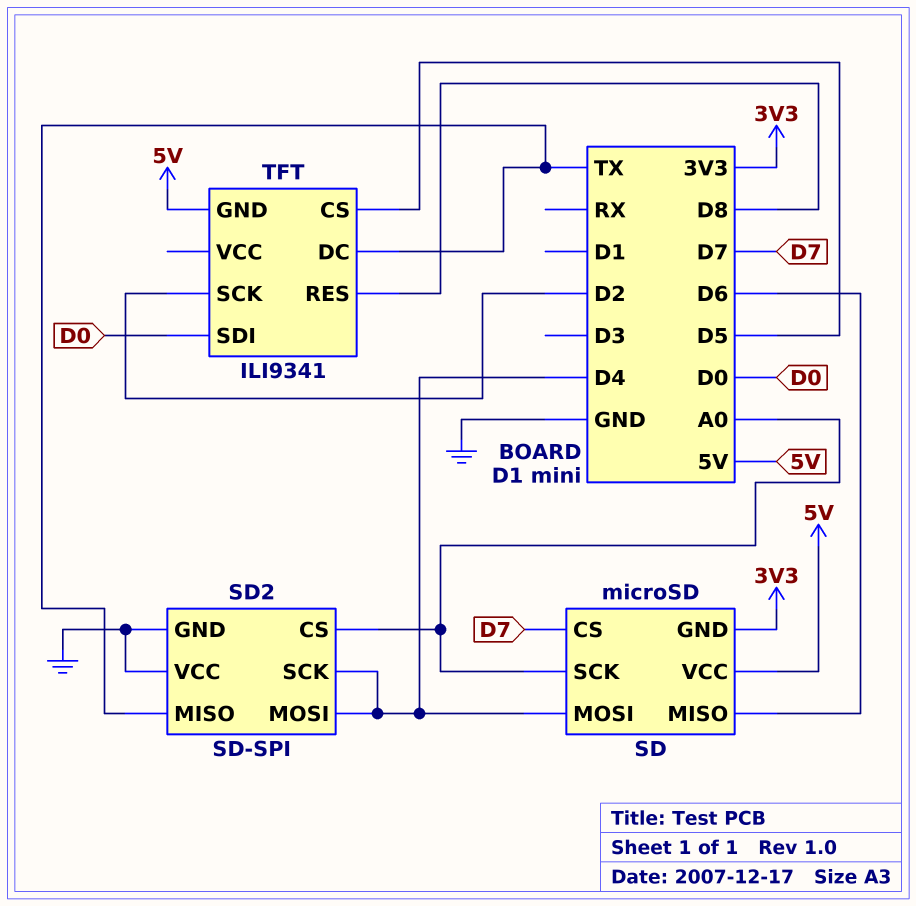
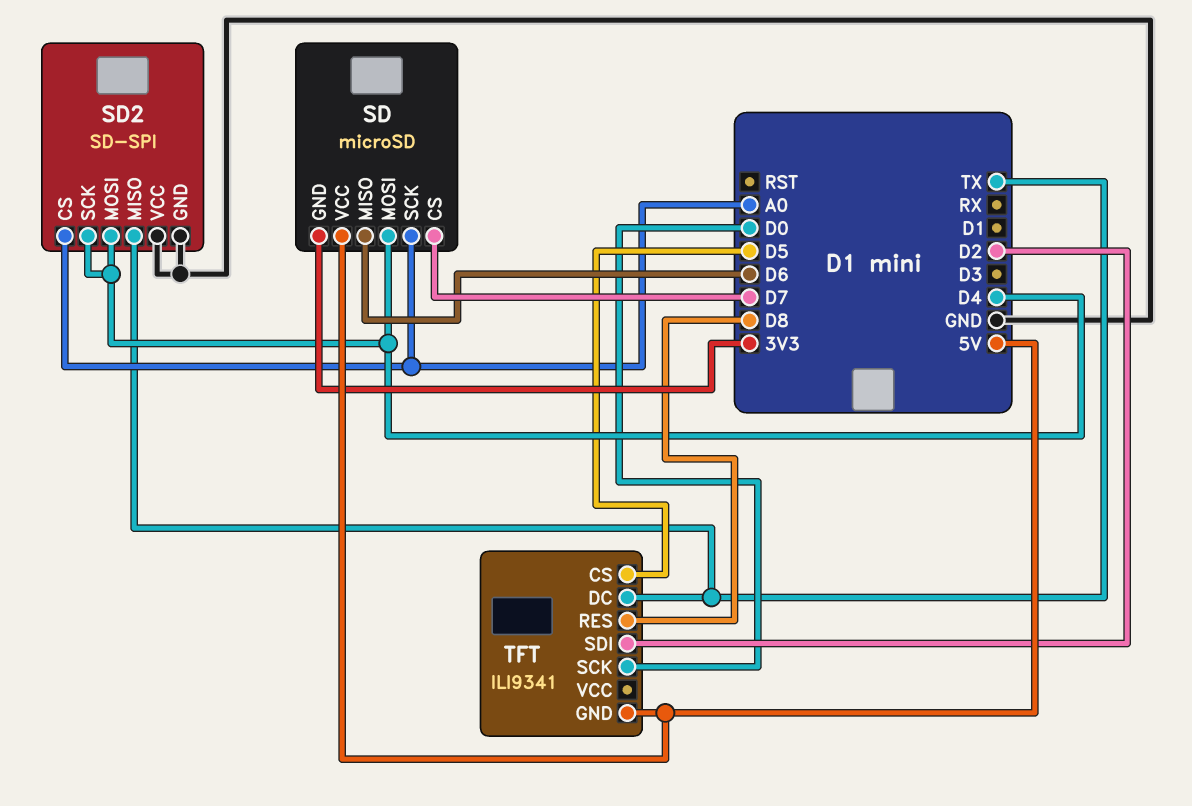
TFT pin SCK: D2 -> D0
TFT pin SDI: D0 -> D2

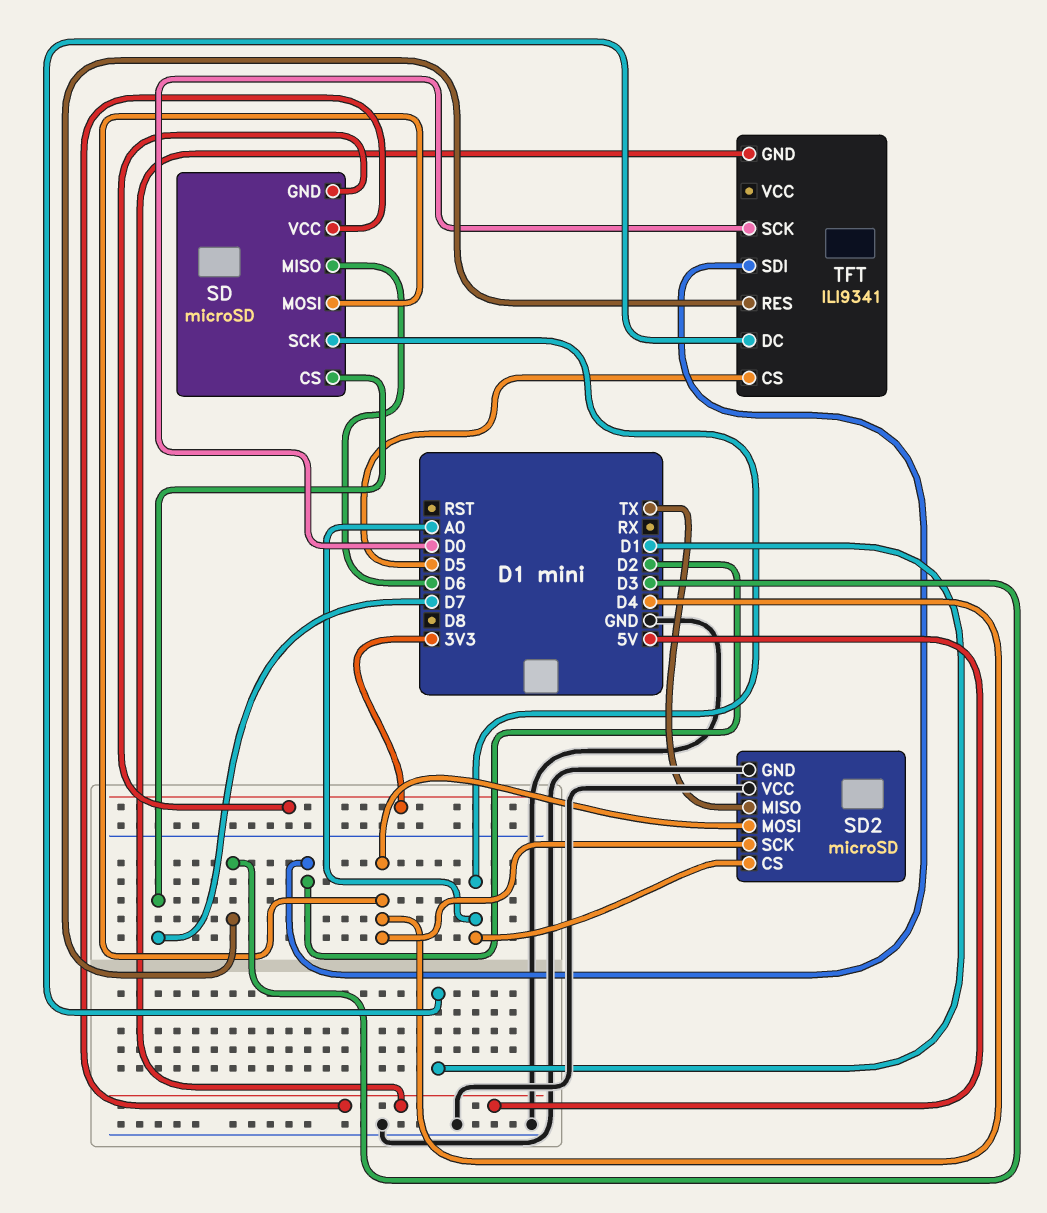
SD2: SD-SPI -> microSD
TFT pin DC: TX -> D1
TFT pin RES: D8 -> D3

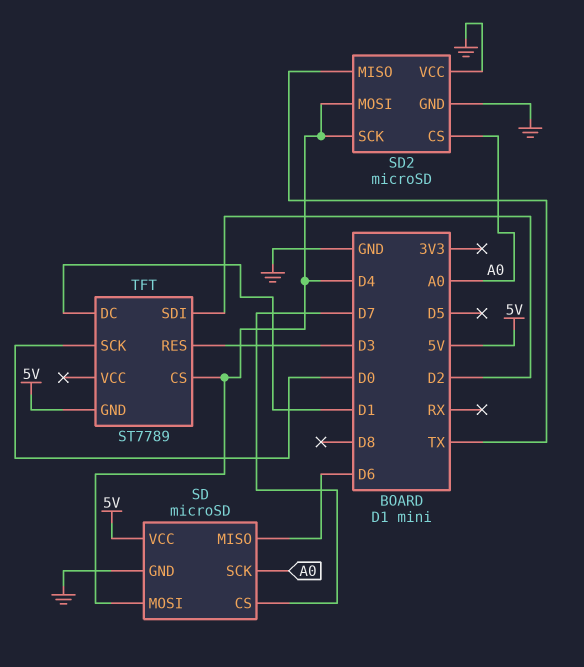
SD pin GND: 3V3 -> GND
TFT: ILI9341 -> ST7789
TFT pin CS: D5 -> D4

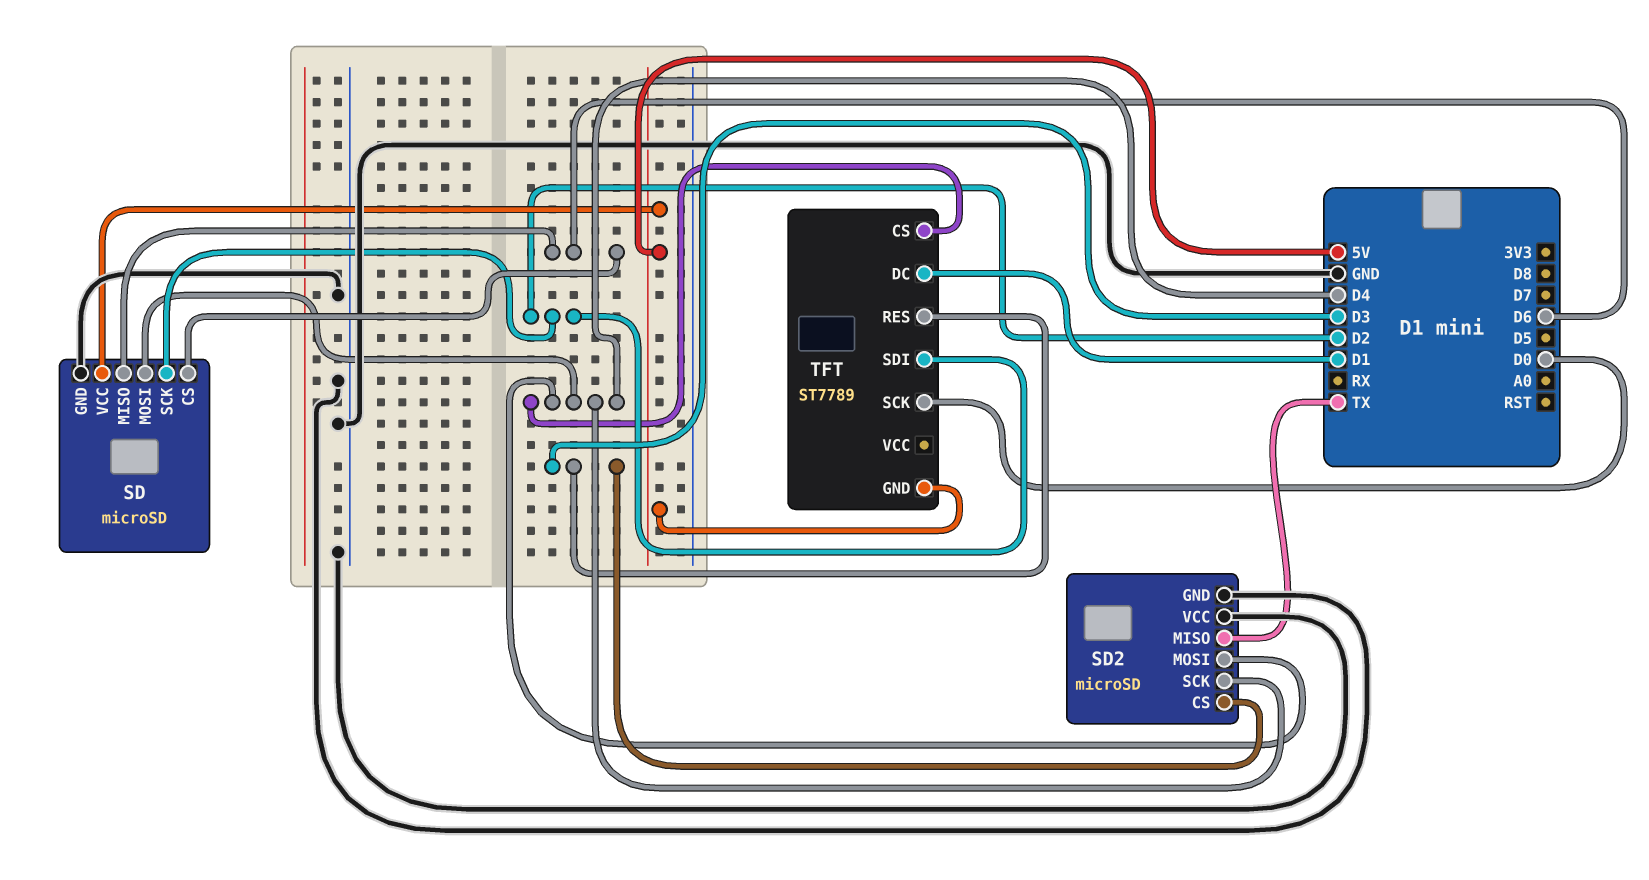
SD pin CS: D7 -> D6
SD pin SCK: A0 -> D2
SD2 pin CS: A0 -> D3

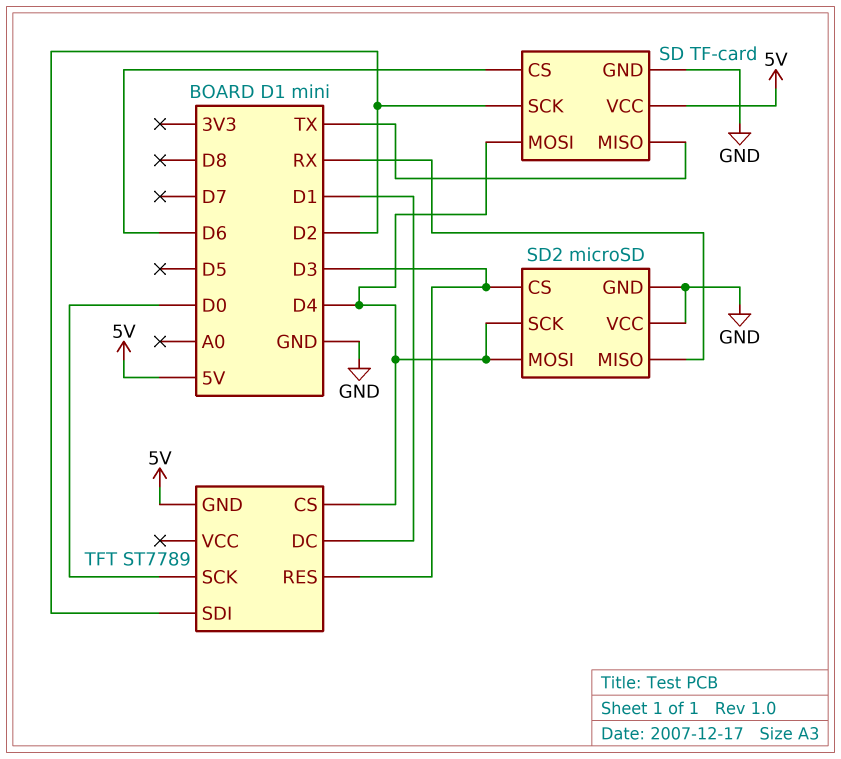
SD: microSD -> TF-card
SD pin MISO: D6 -> TX
SD2 pin MISO: TX -> RX

